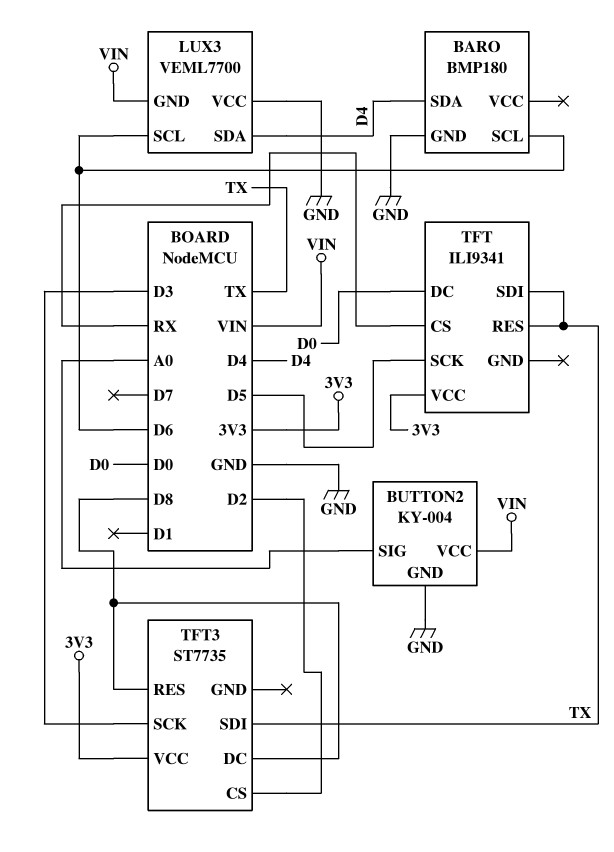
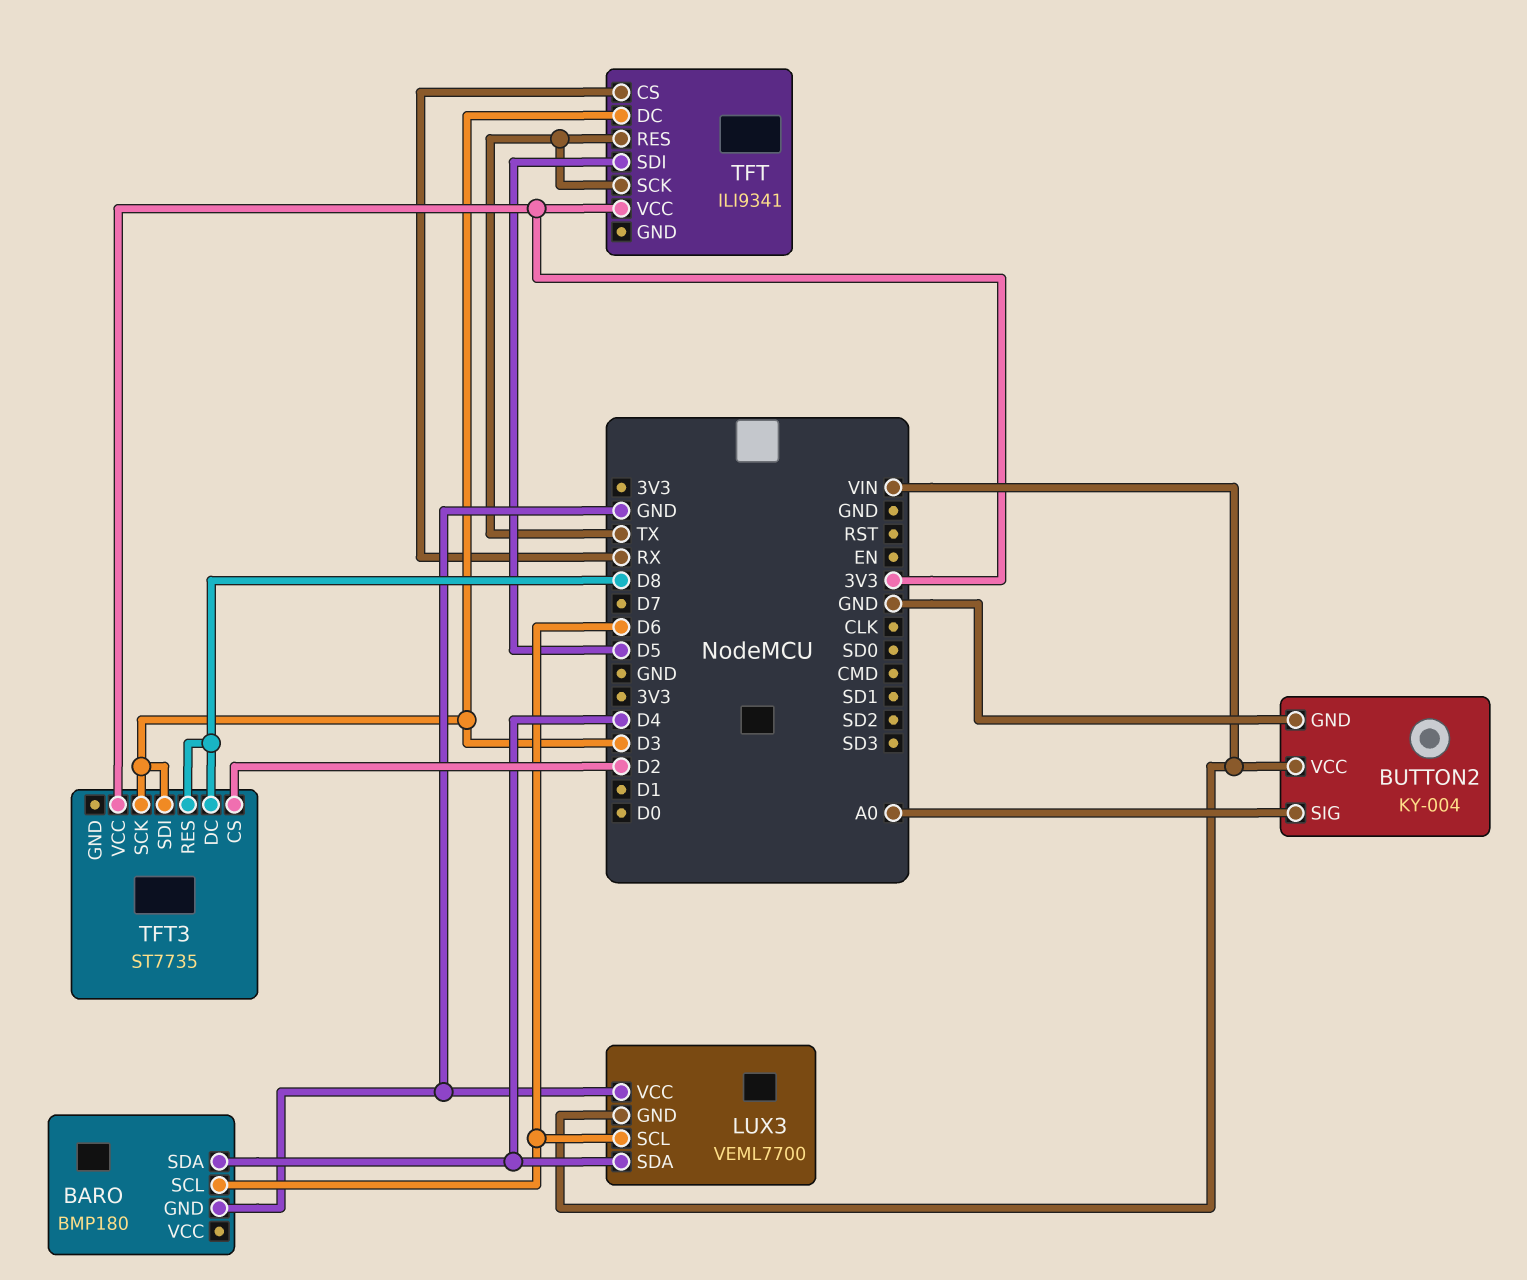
TFT pin DC: D0 -> D3
TFT pin SCK: D5 -> TX
TFT pin SDI: TX -> D5
TFT3 pin SDI: TX -> D3

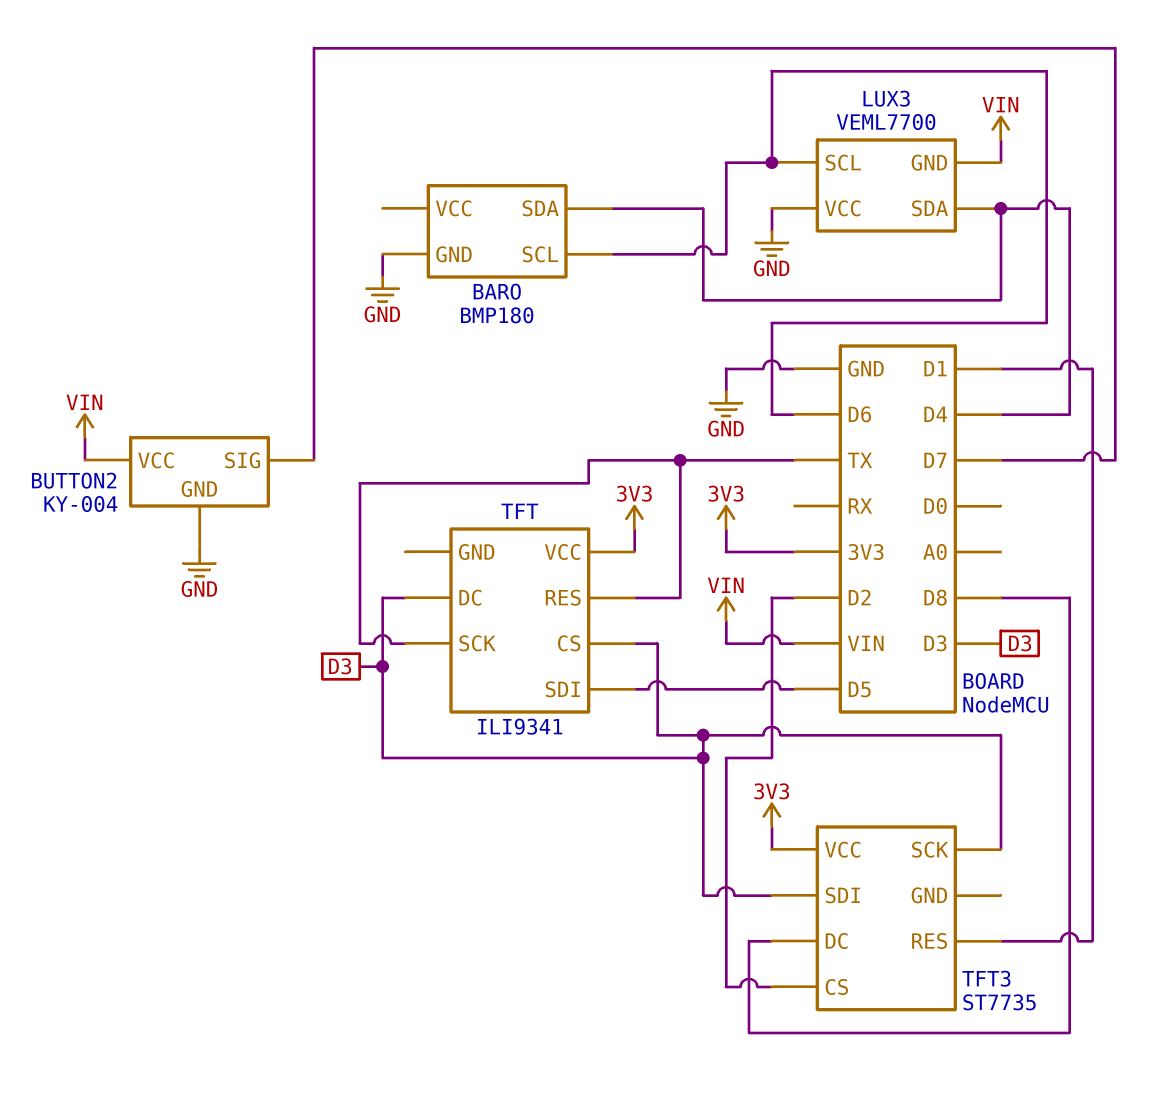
BUTTON2 pin SIG: A0 -> D7
TFT pin CS: RX -> D3
TFT3 pin RES: D8 -> D1

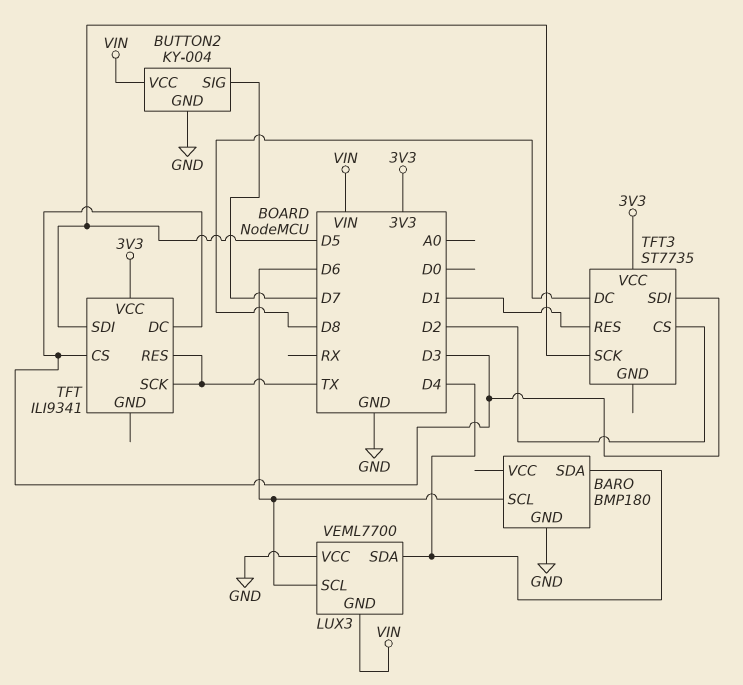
TFT3 pin SCK: D3 -> D5

